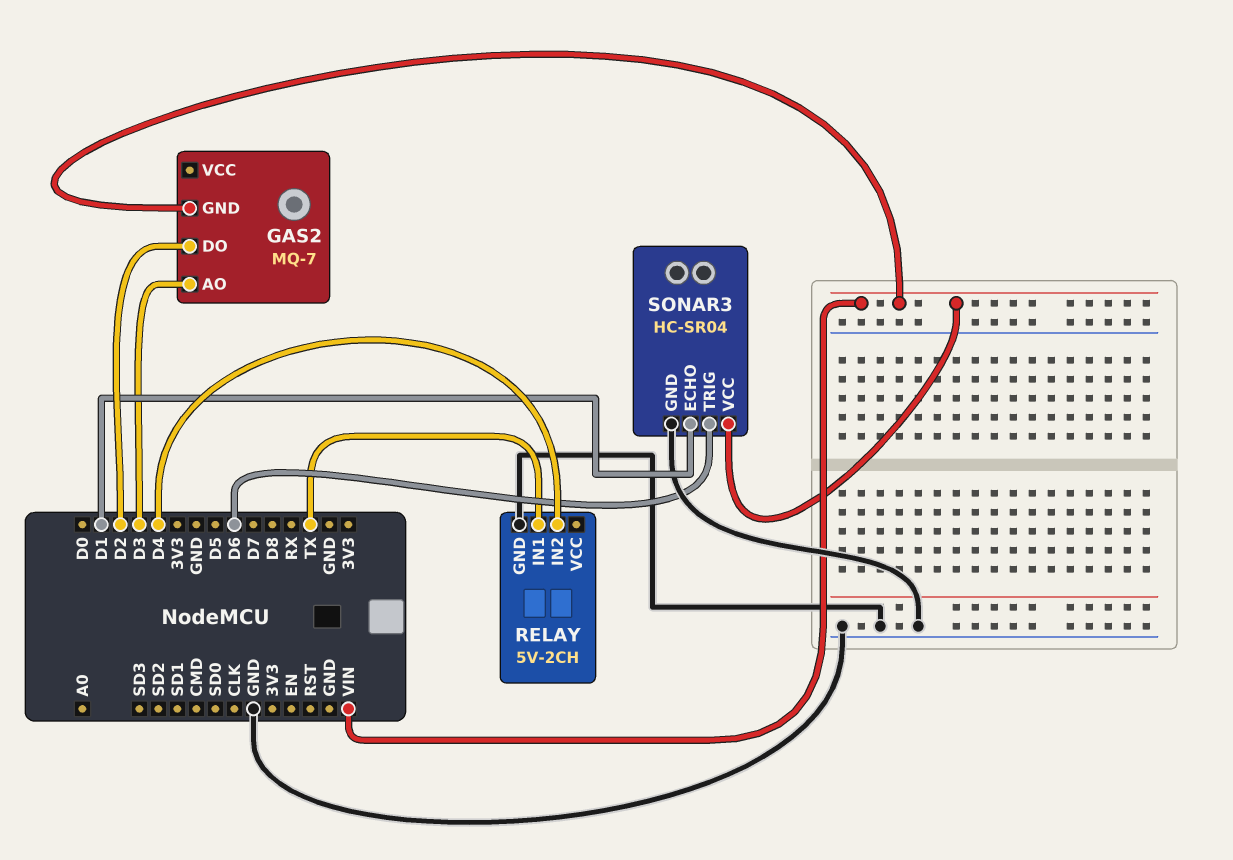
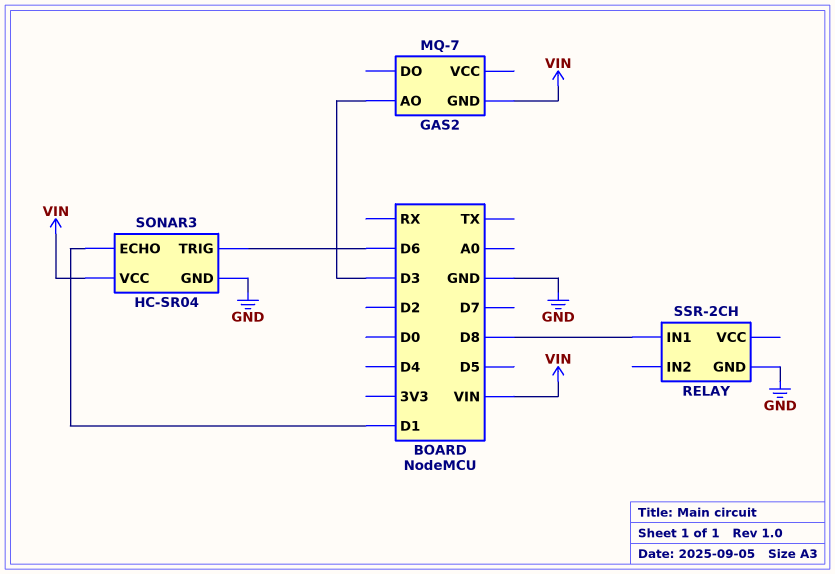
GAS2 pin DO: D2 -> none
RELAY: 5V-2CH -> SSR-2CH
RELAY pin IN1: TX -> D8
RELAY pin IN2: D4 -> none

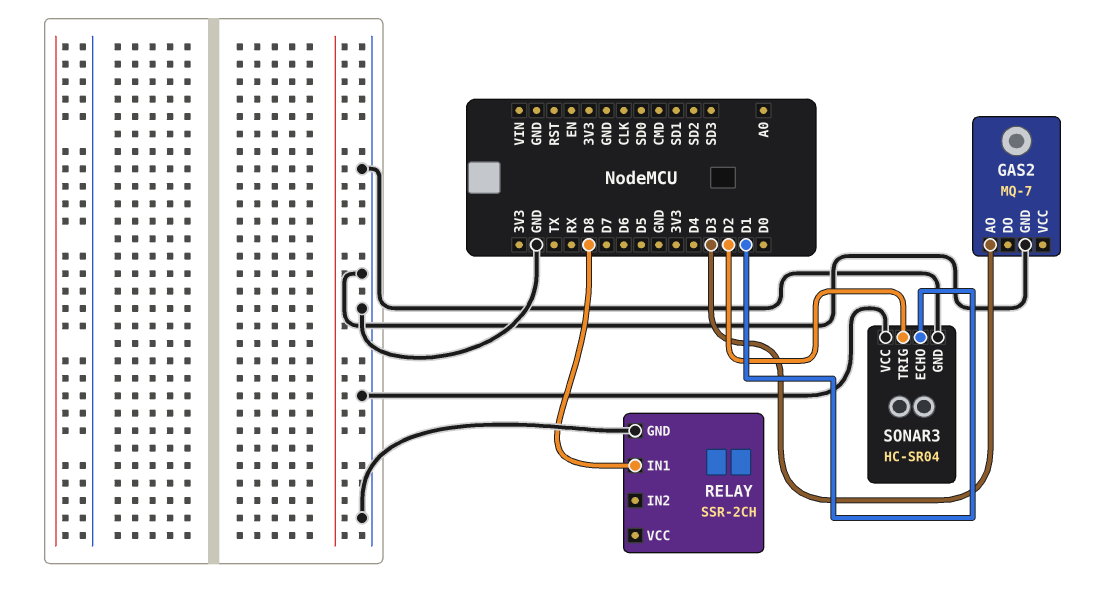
GAS2 pin GND: VIN -> GND
SONAR3 pin TRIG: D6 -> D2
SONAR3 pin VCC: VIN -> GND

